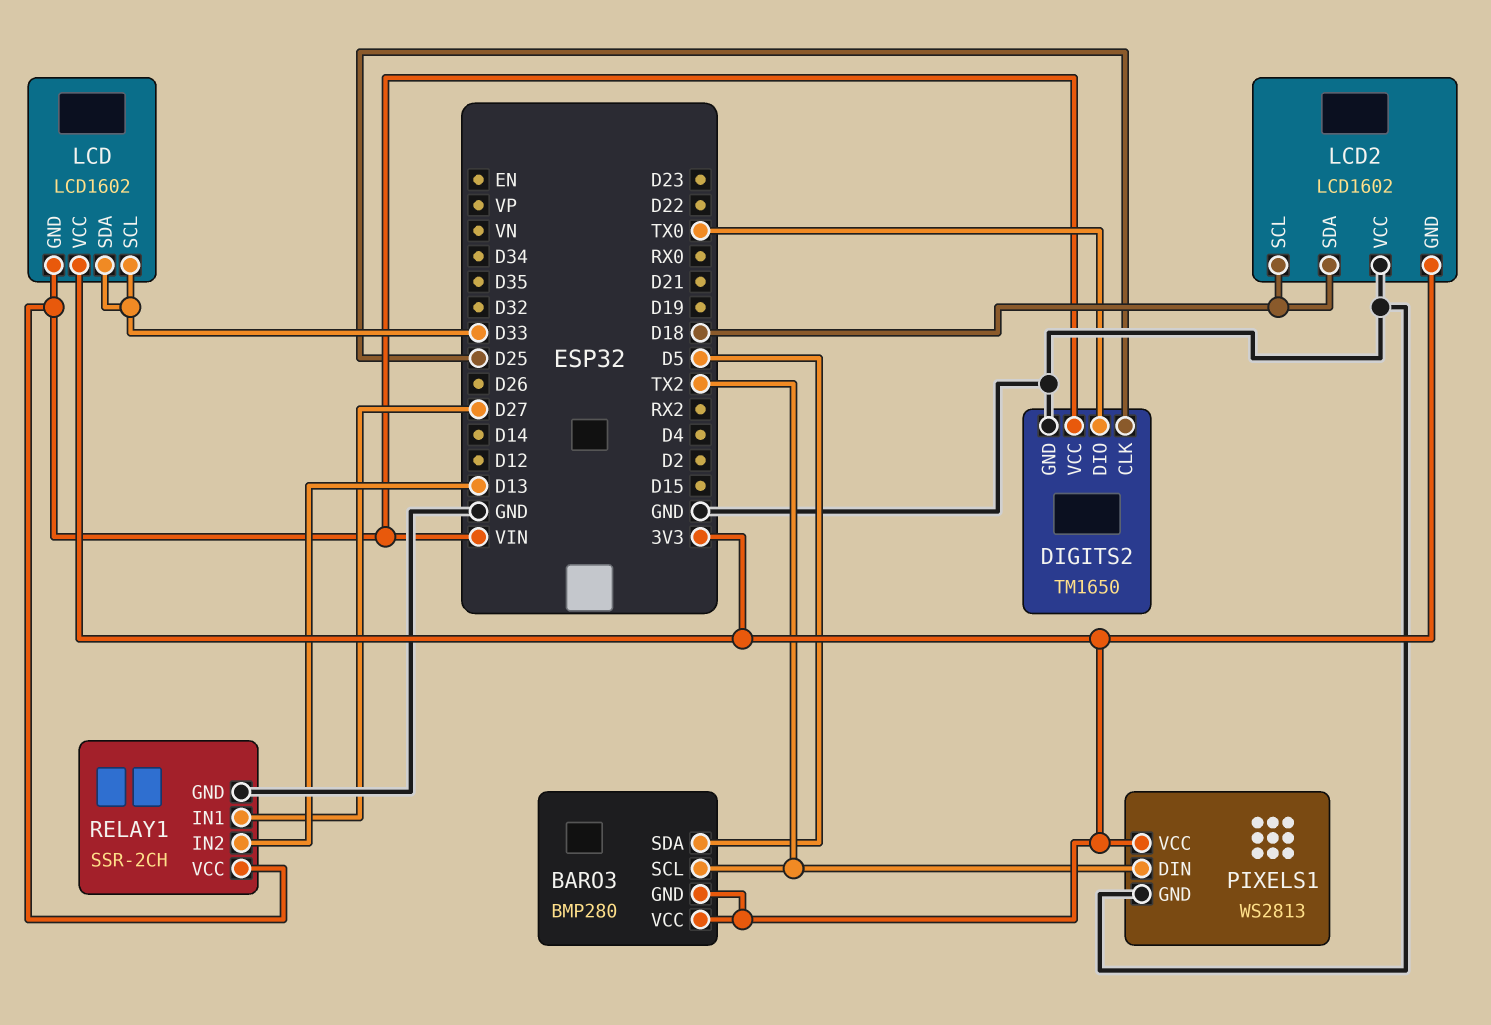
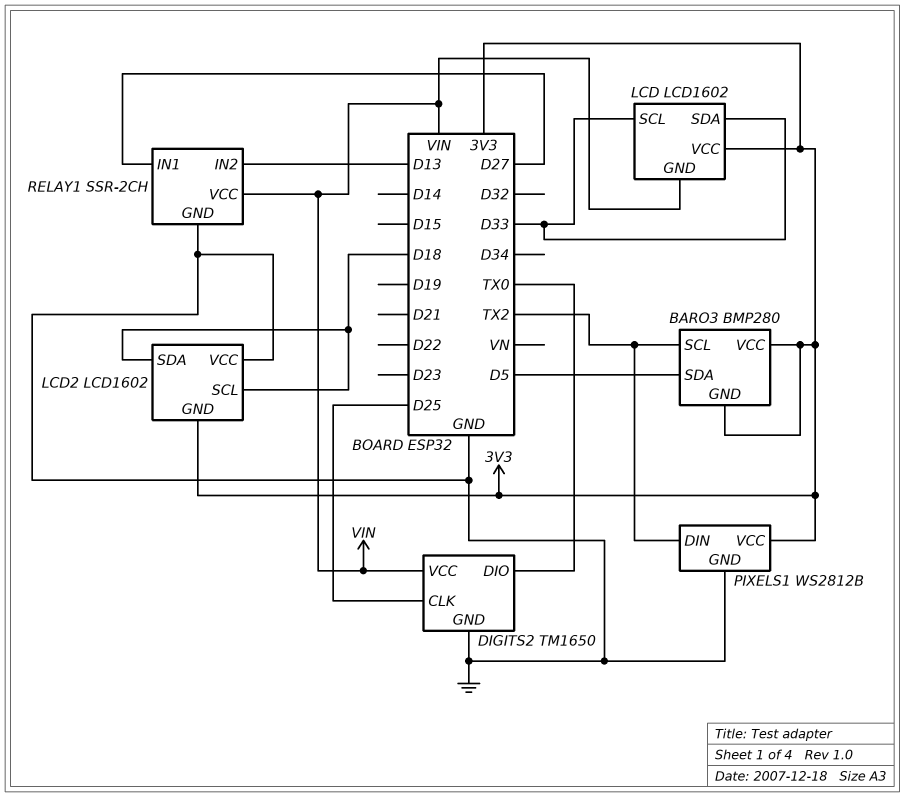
PIXELS1: WS2813 -> WS2812B

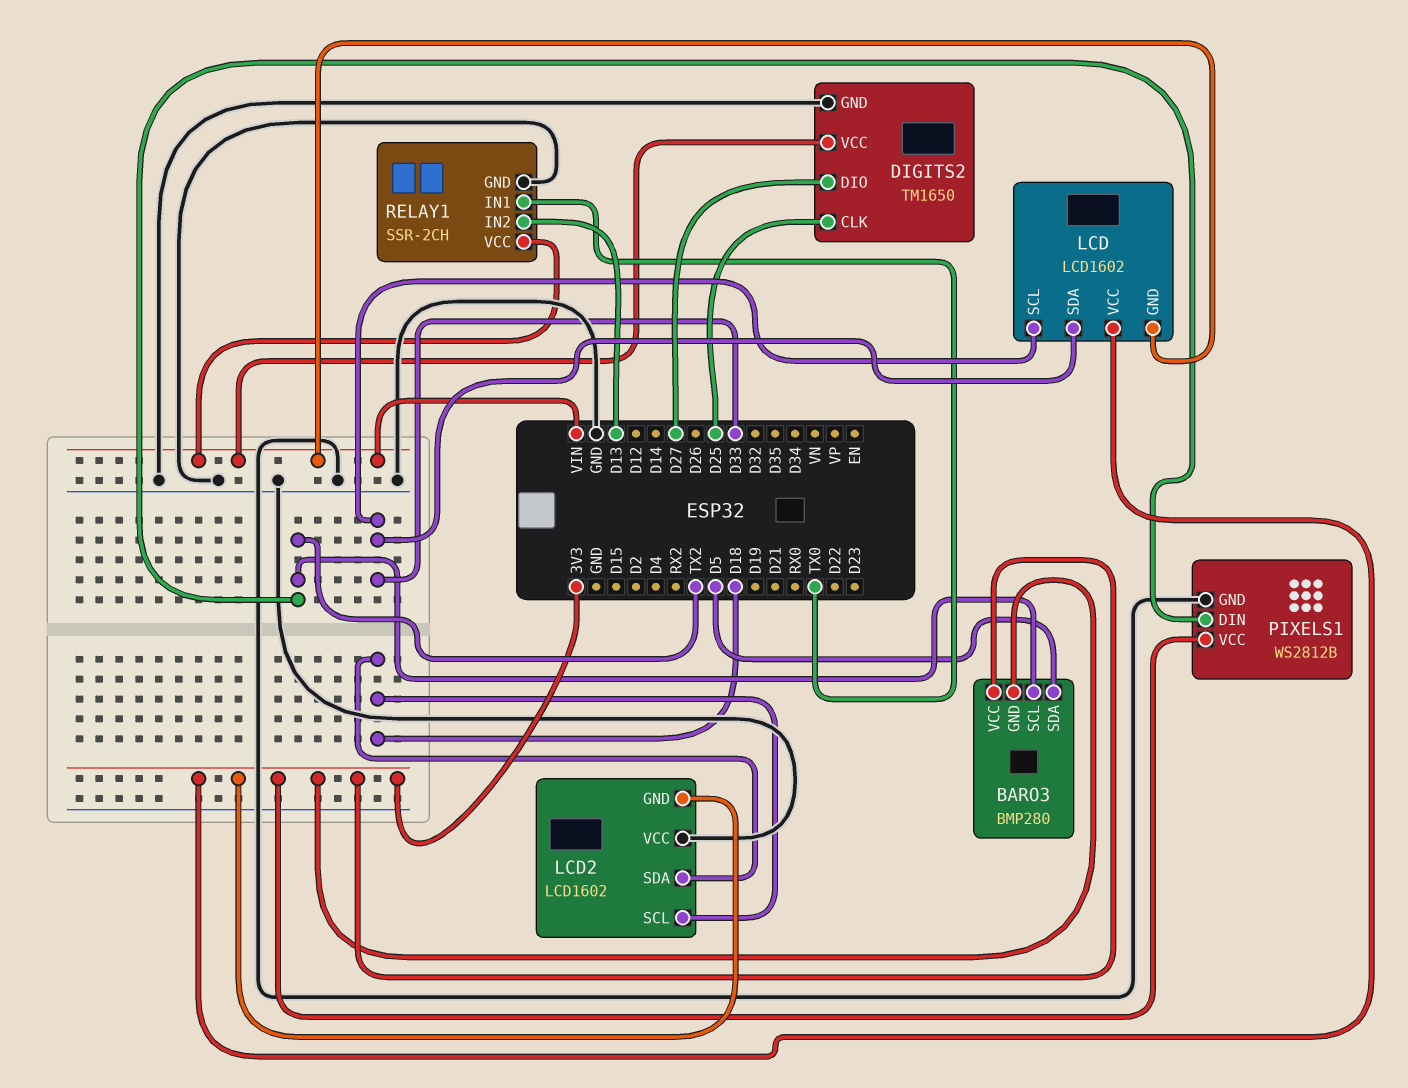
DIGITS2 pin DIO: TX0 -> D27
RELAY1 pin IN1: D27 -> TX0

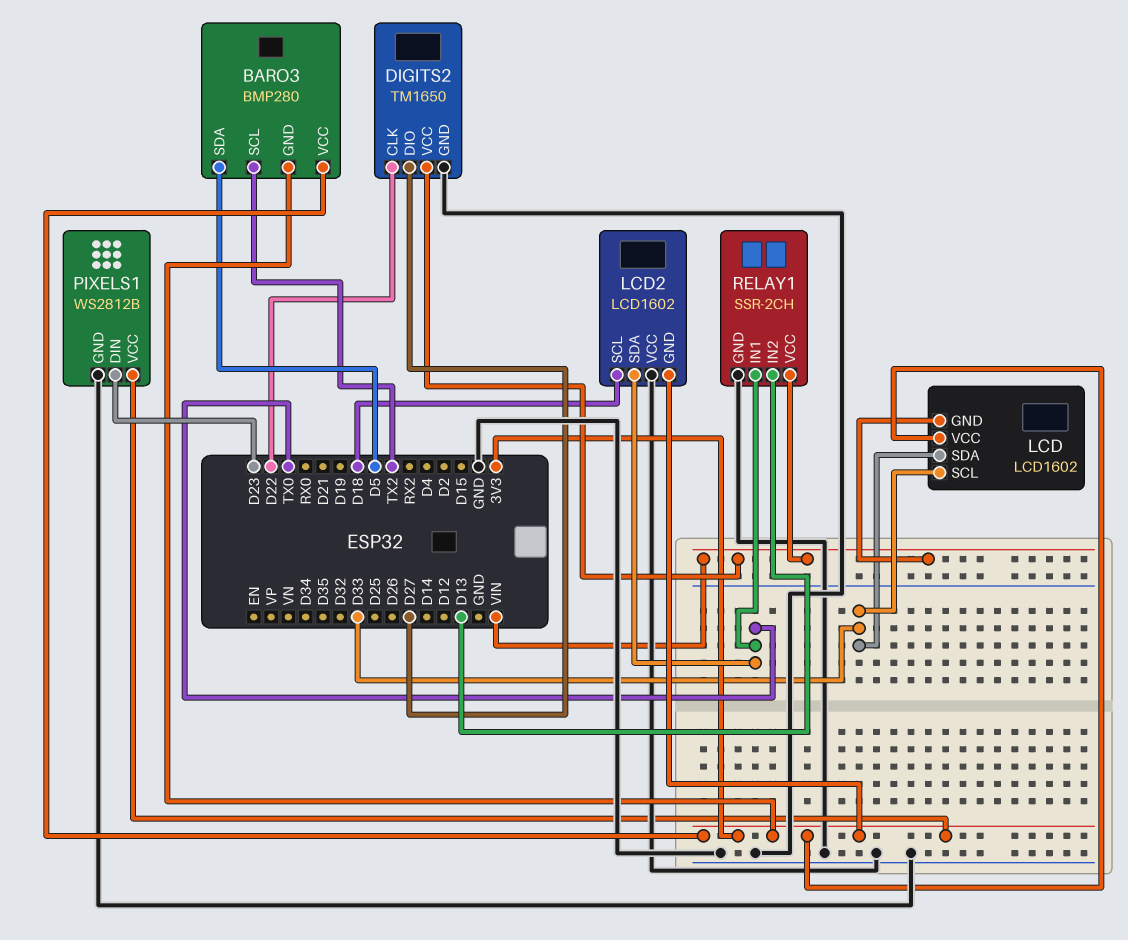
DIGITS2 pin CLK: D25 -> D22
LCD2 pin SDA: D18 -> TX0
PIXELS1 pin DIN: TX2 -> D23

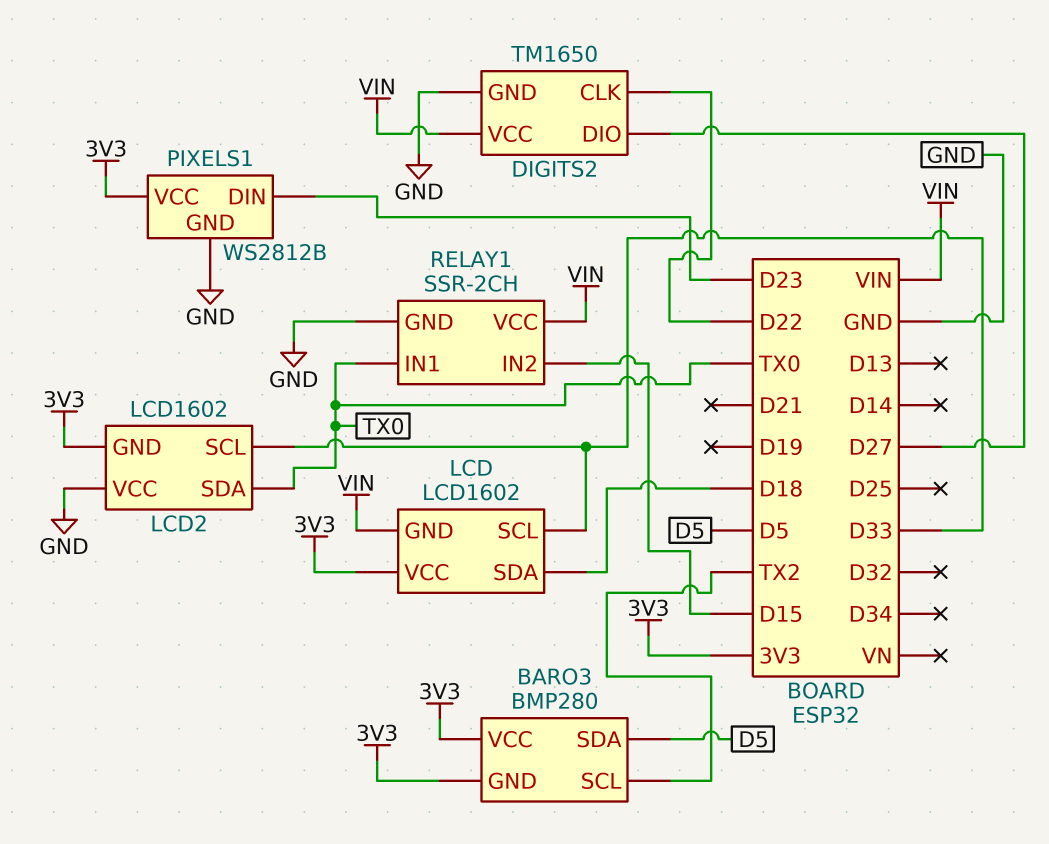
LCD pin SDA: D33 -> D18
LCD2 pin SCL: D18 -> D33
RELAY1 pin IN2: D13 -> D15

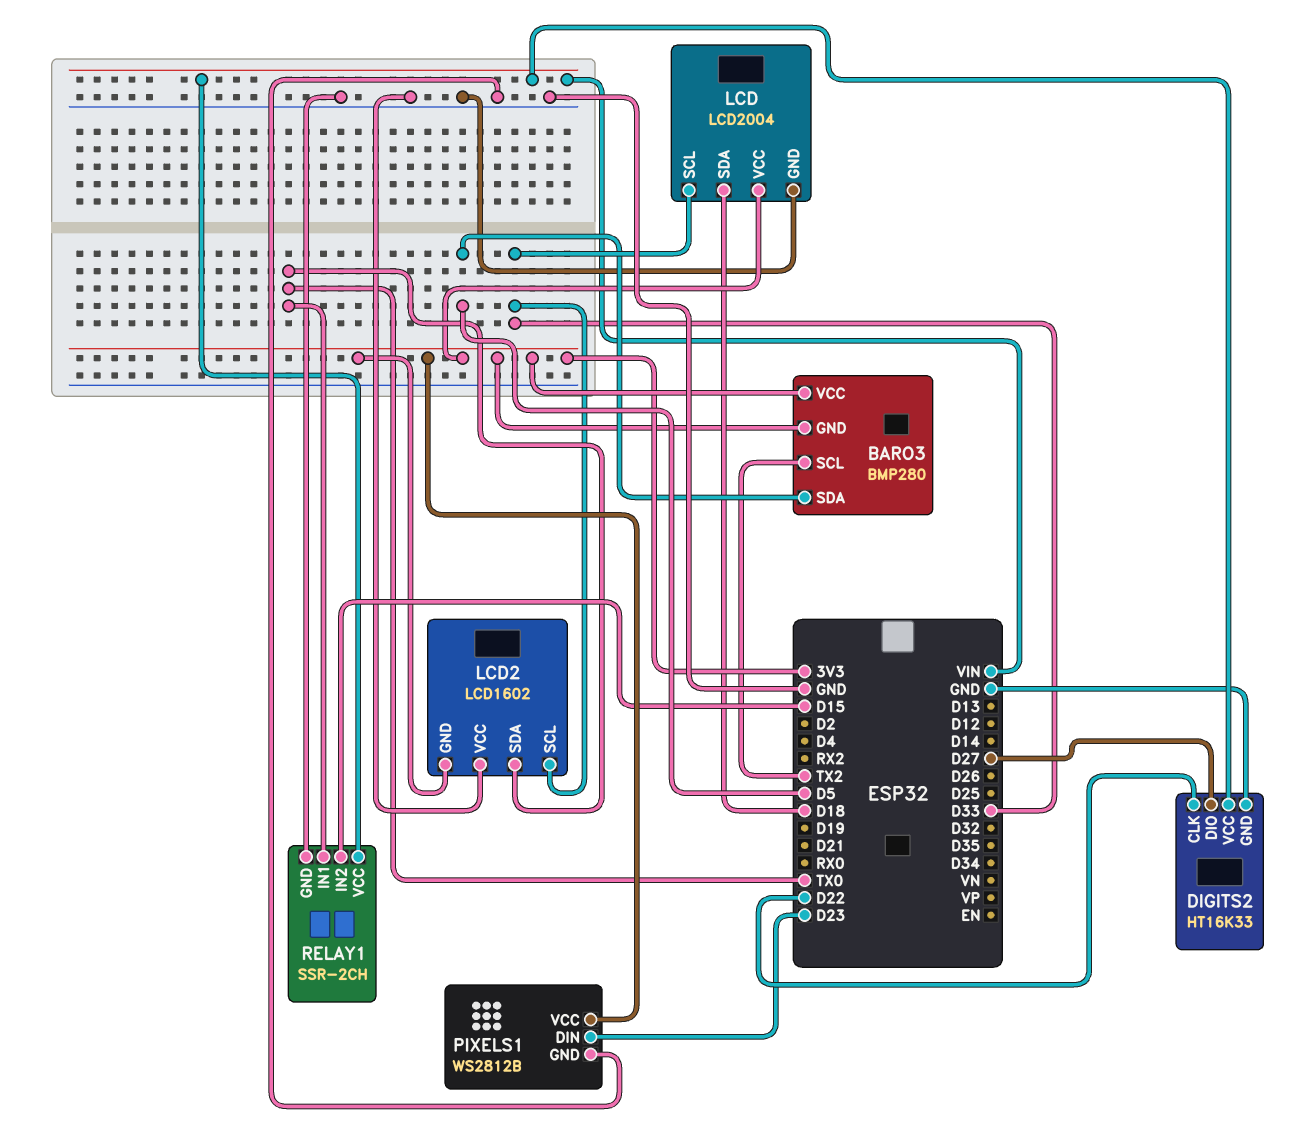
DIGITS2: TM1650 -> HT16K33
LCD: LCD1602 -> LCD2004
LCD pin GND: VIN -> GND

